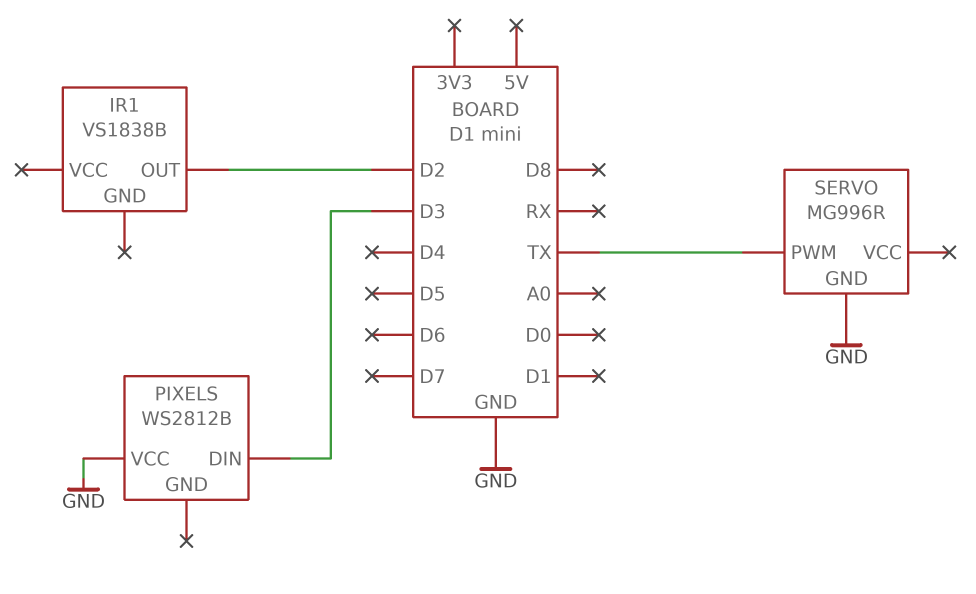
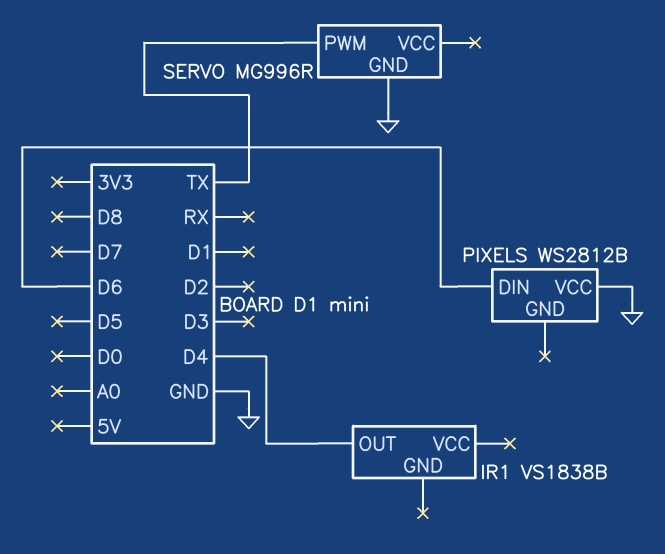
IR1 pin OUT: D2 -> D4
PIXELS pin DIN: D3 -> D6

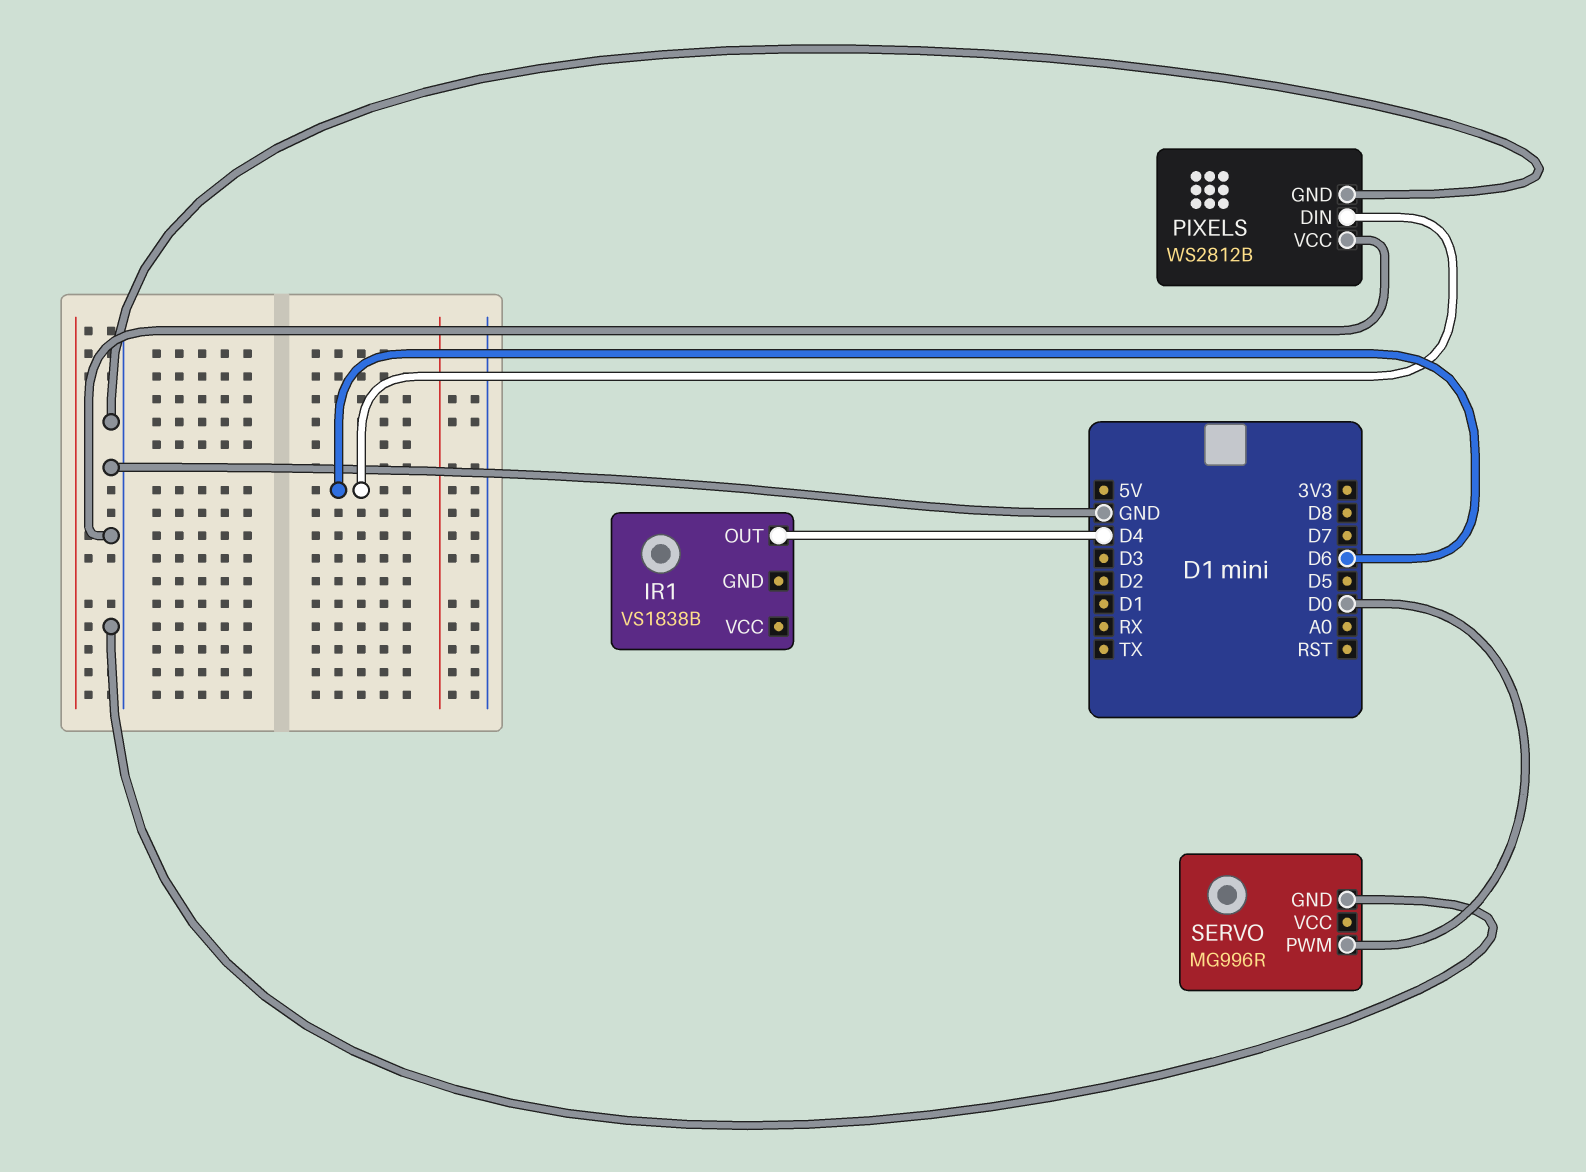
PIXELS pin GND: none -> GND
SERVO pin PWM: TX -> D0

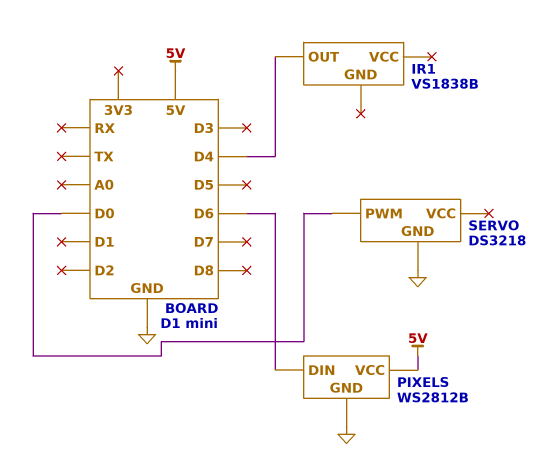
PIXELS pin VCC: GND -> 5V
SERVO: MG996R -> DS3218

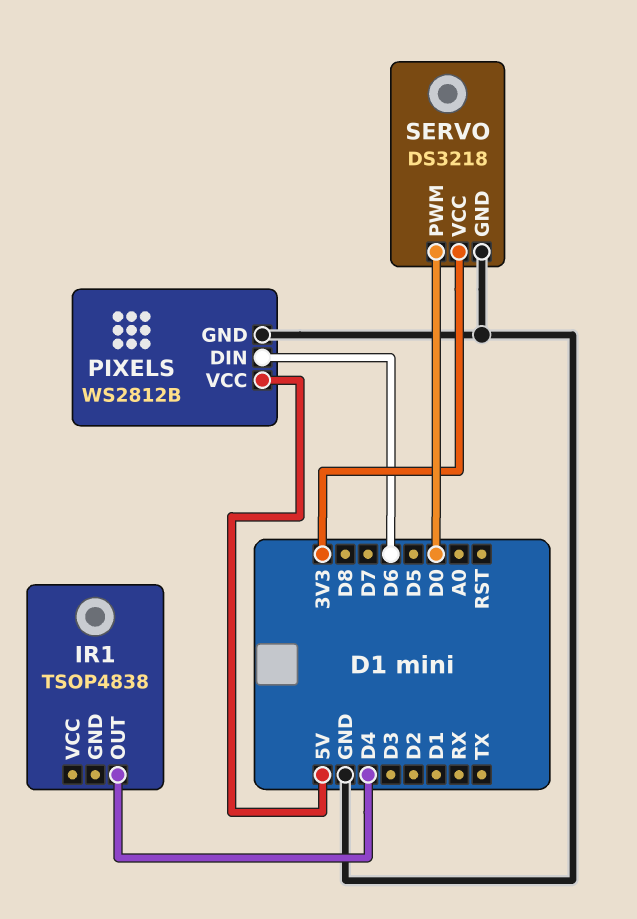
IR1: VS1838B -> TSOP4838
SERVO pin VCC: none -> 3V3

